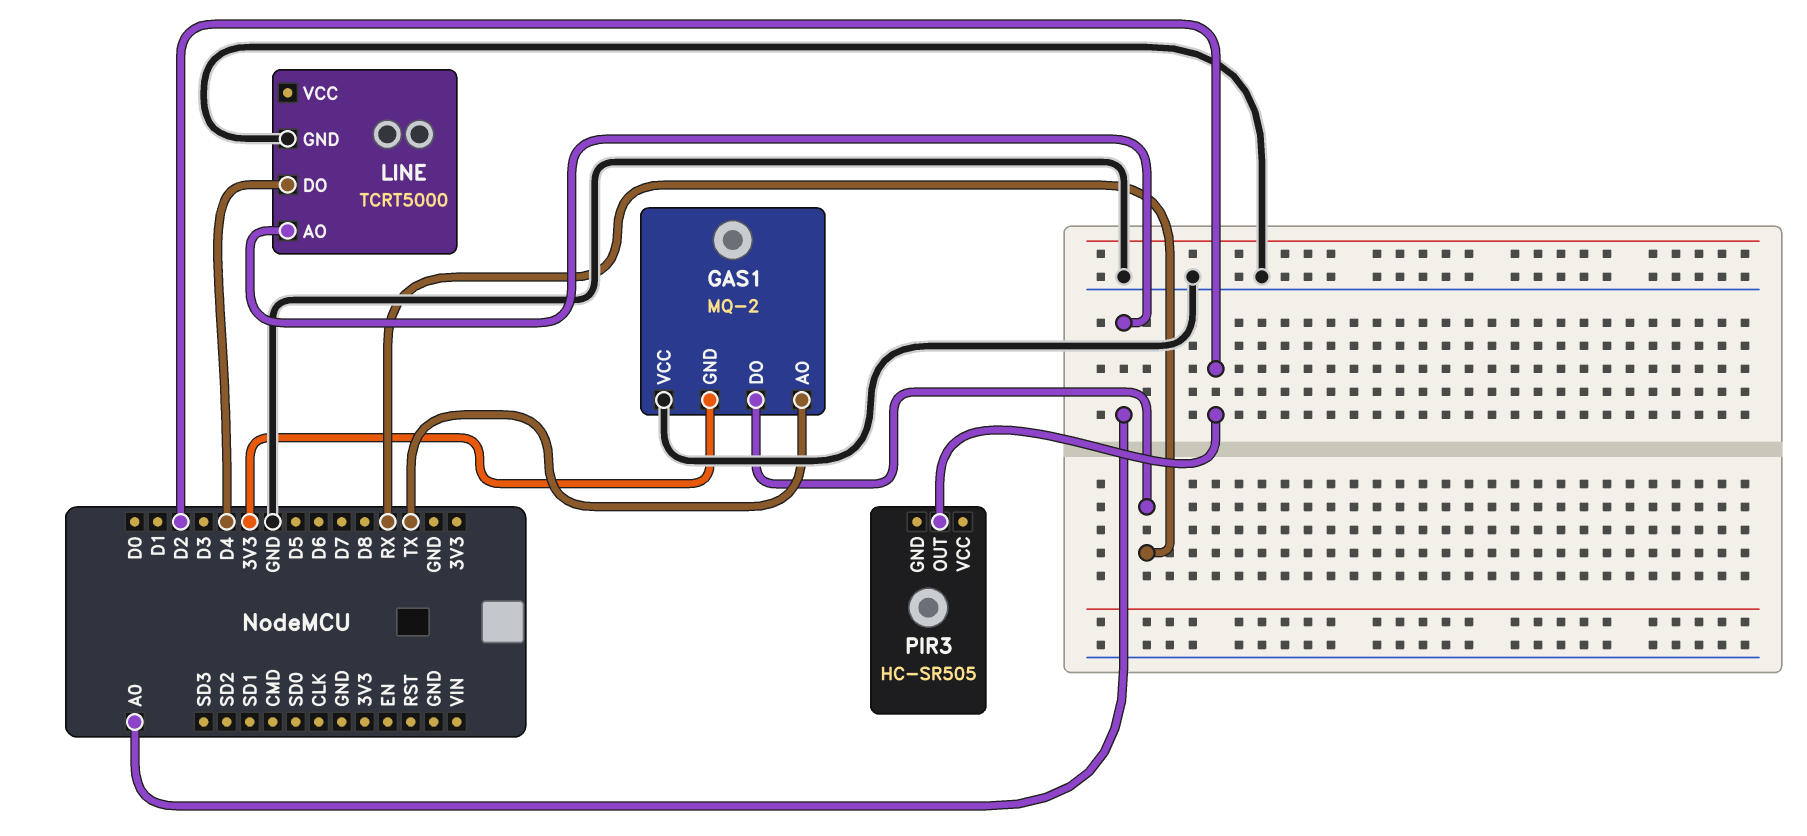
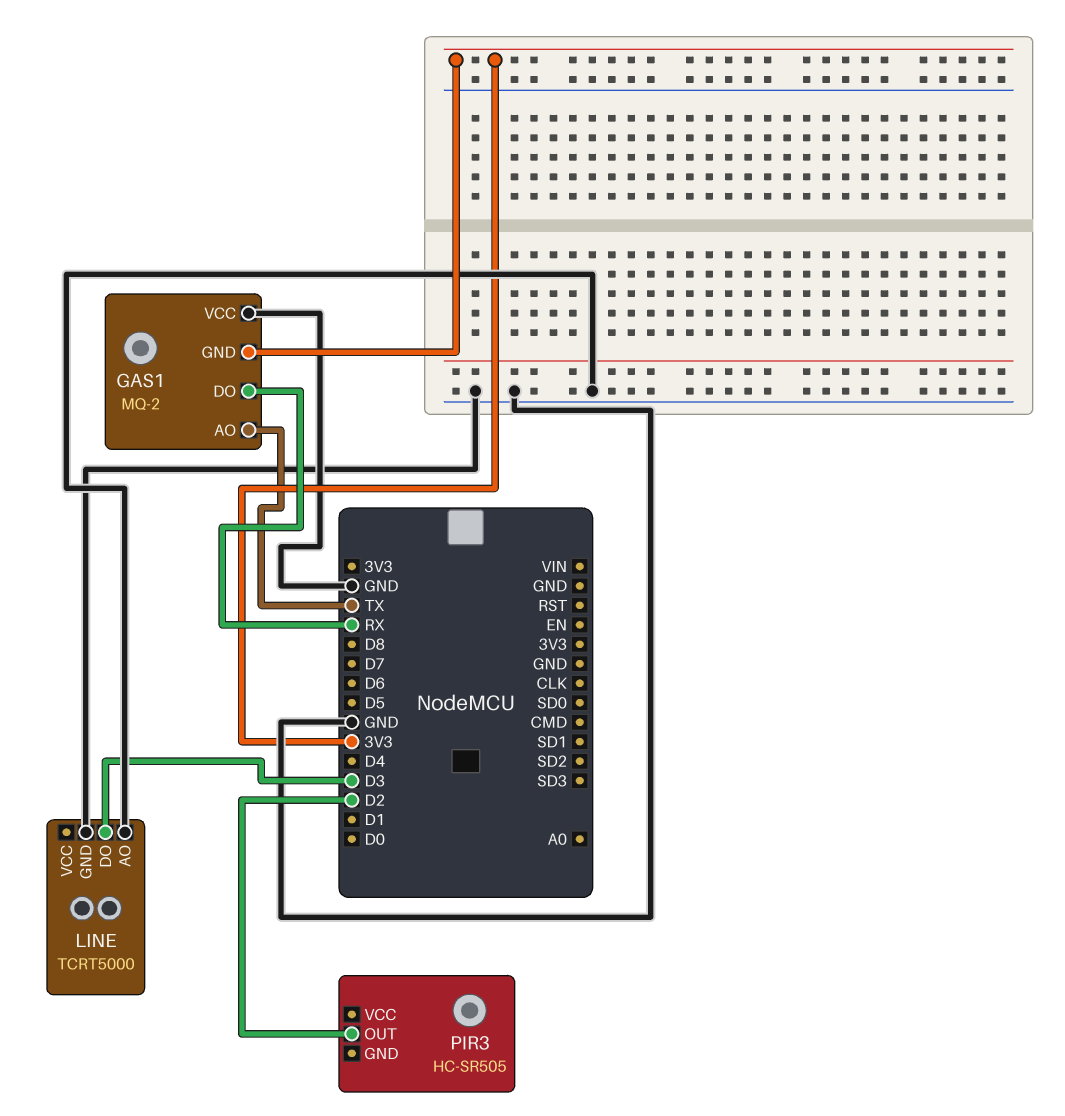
LINE pin AO: A0 -> GND
LINE pin DO: D4 -> D3

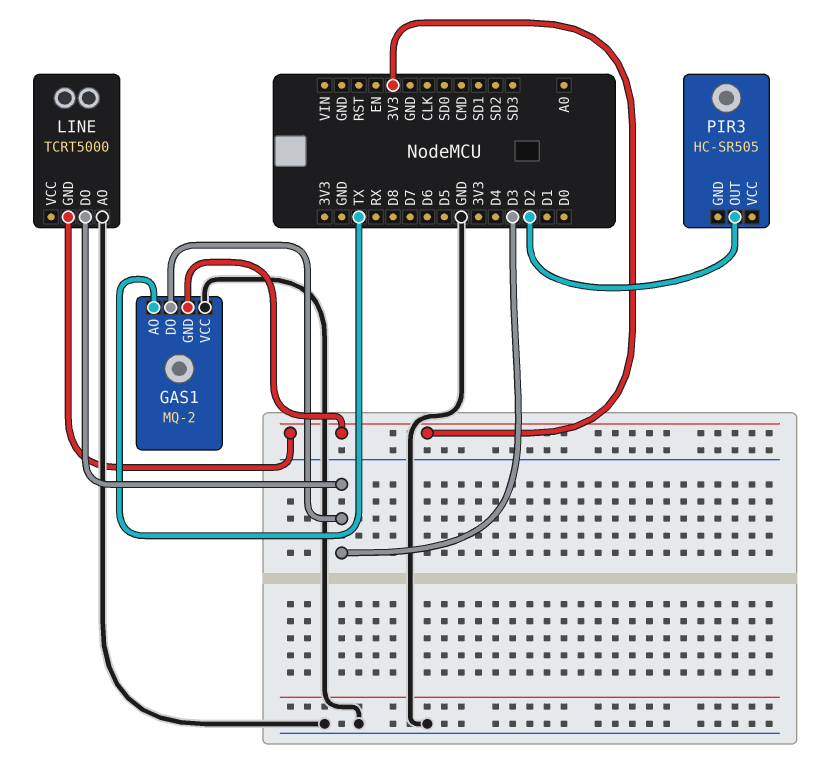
GAS1 pin DO: RX -> D3
LINE pin GND: GND -> 3V3

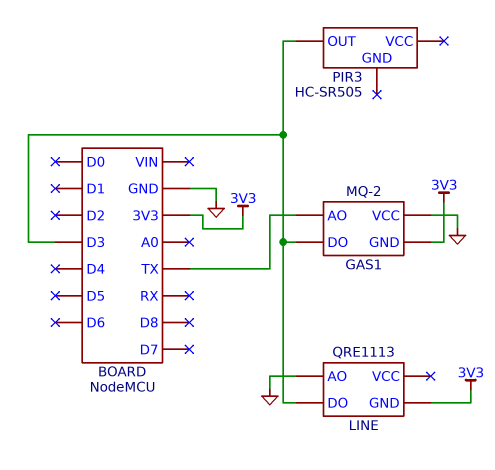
LINE: TCRT5000 -> QRE1113
PIR3 pin OUT: D2 -> D3

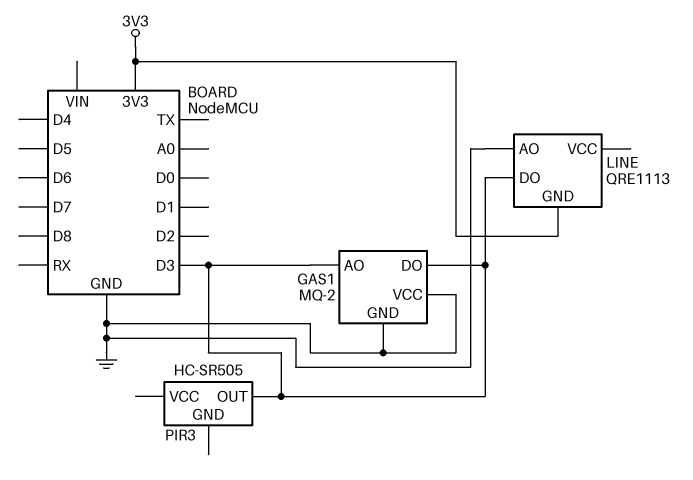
GAS1 pin AO: TX -> D3
GAS1 pin GND: 3V3 -> GND

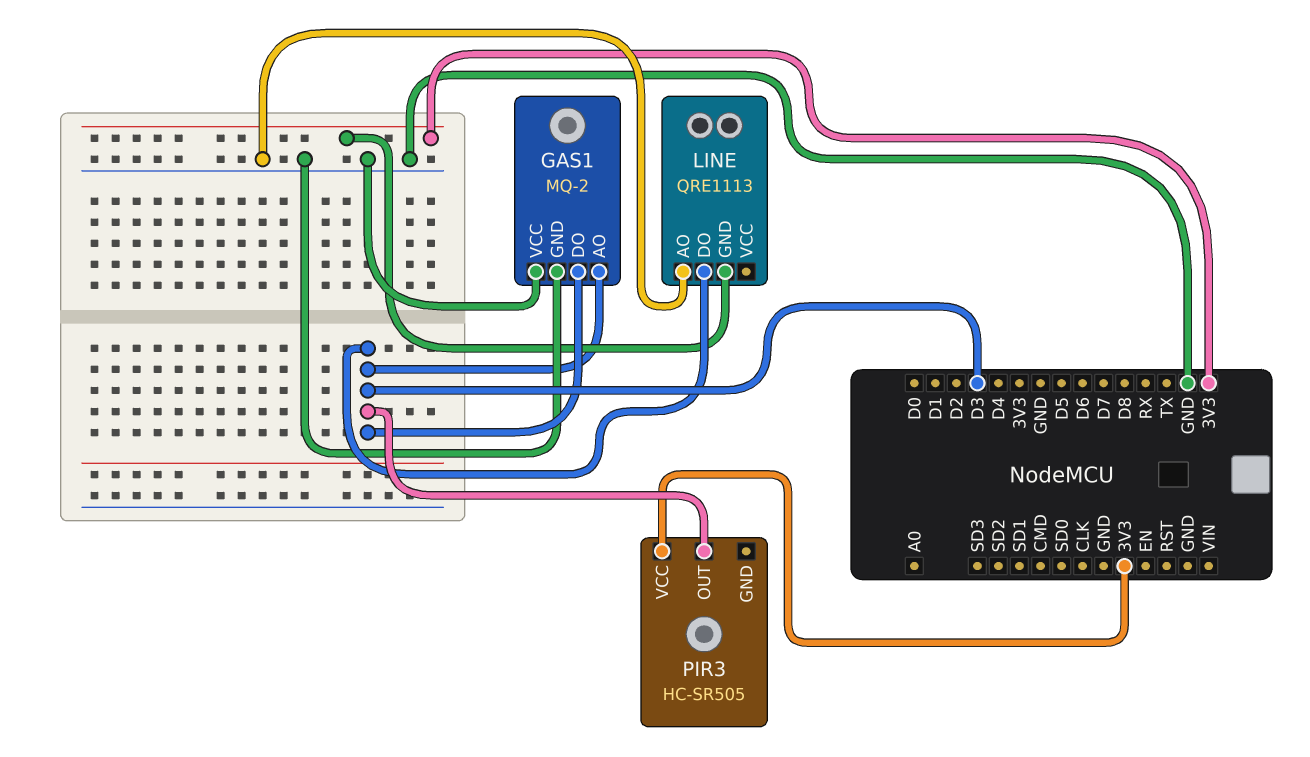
PIR3 pin VCC: none -> 3V3

